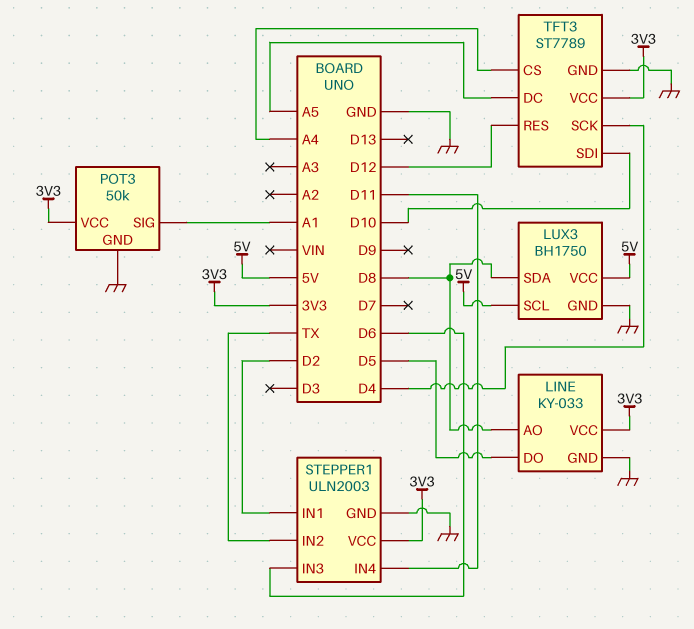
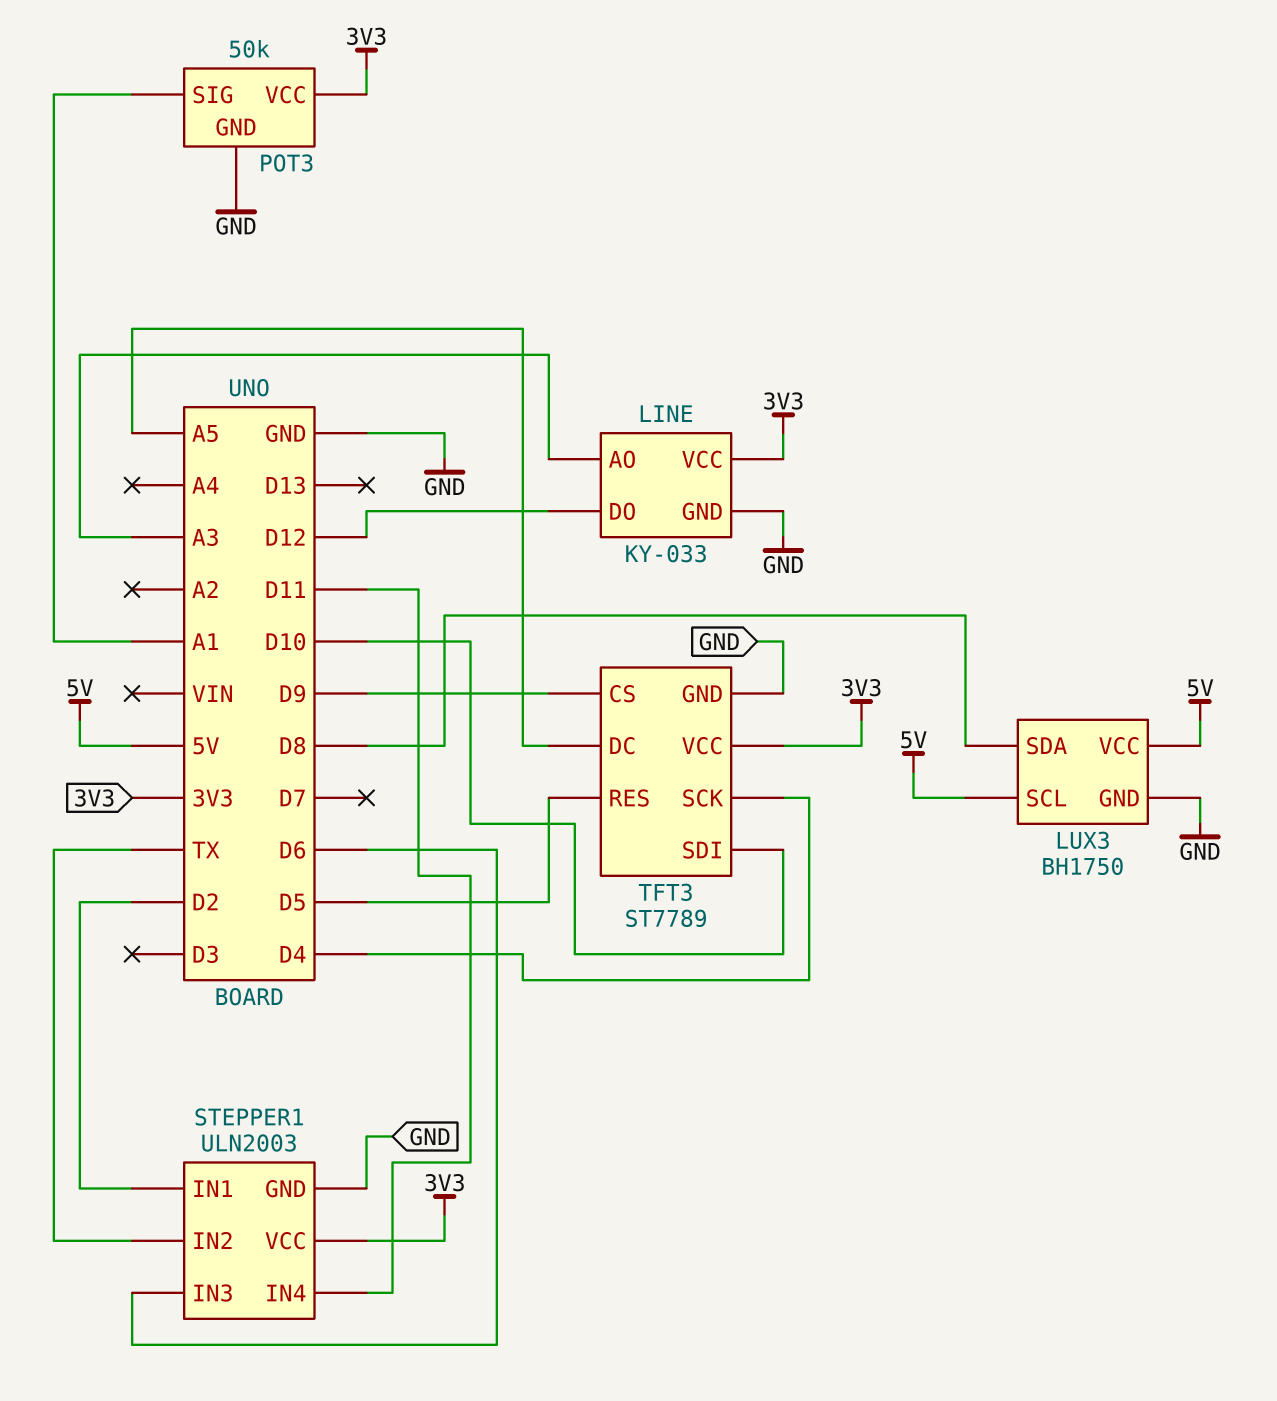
LINE pin AO: D8 -> A3
LINE pin DO: D5 -> D12
TFT3 pin CS: A4 -> D9
TFT3 pin RES: D12 -> D5

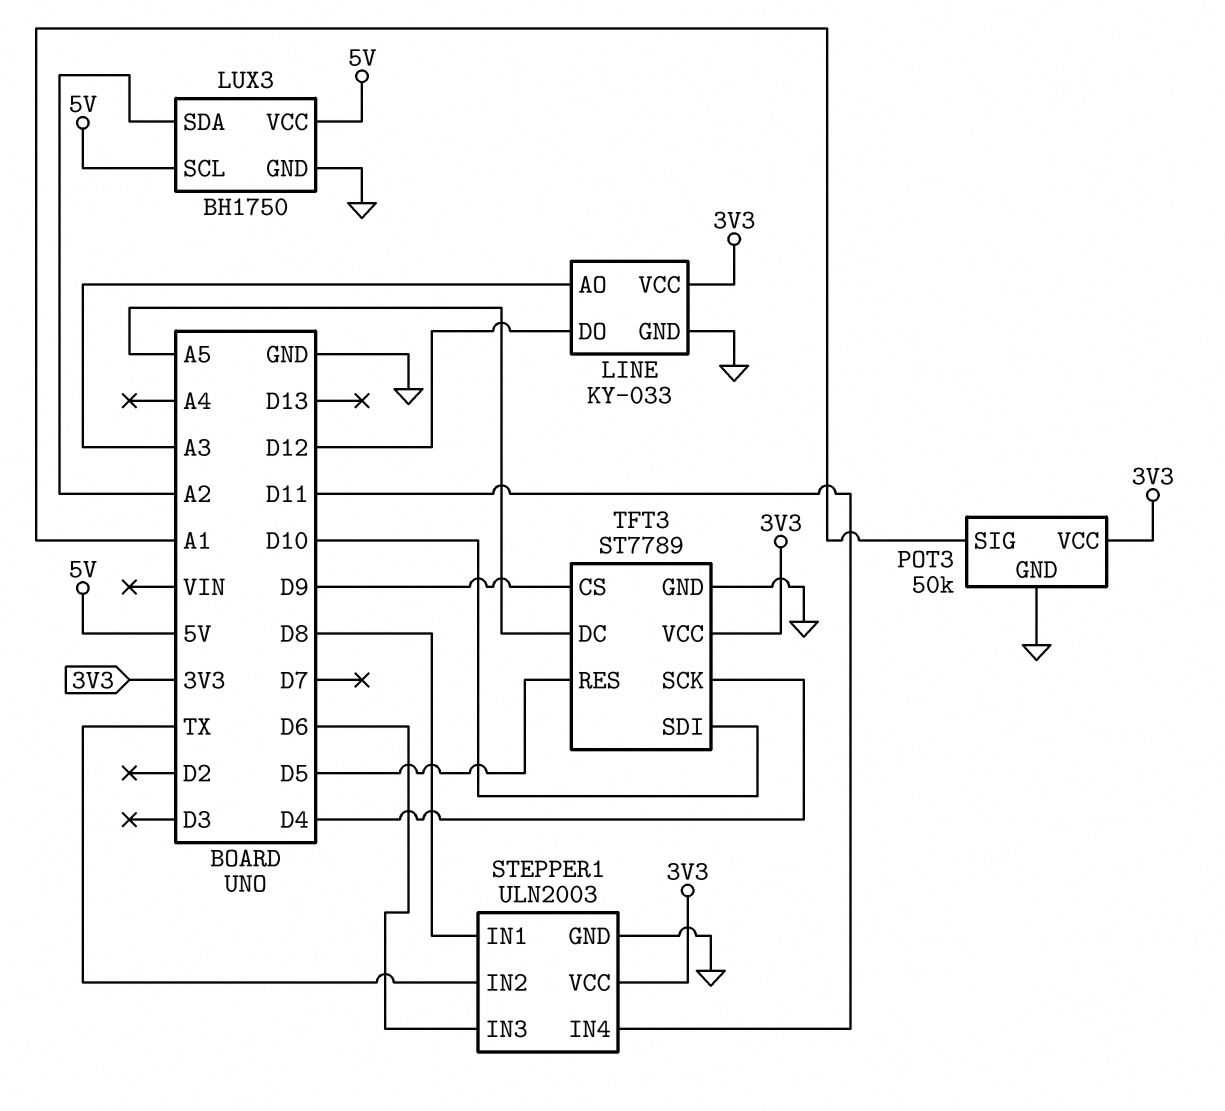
LUX3 pin SDA: D8 -> A2
STEPPER1 pin IN1: D2 -> D8

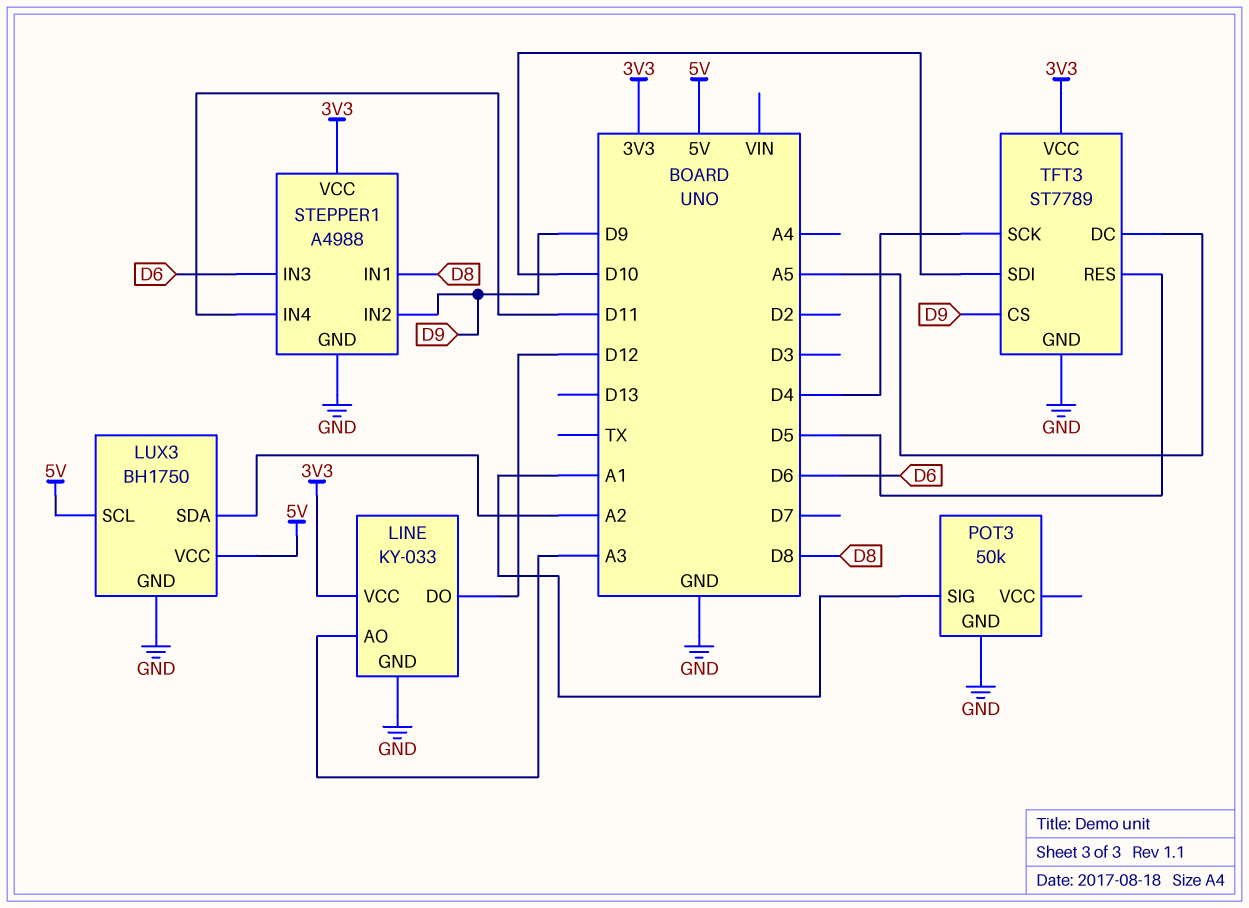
POT3 pin VCC: 3V3 -> none
STEPPER1: ULN2003 -> A4988
STEPPER1 pin IN2: TX -> D9

